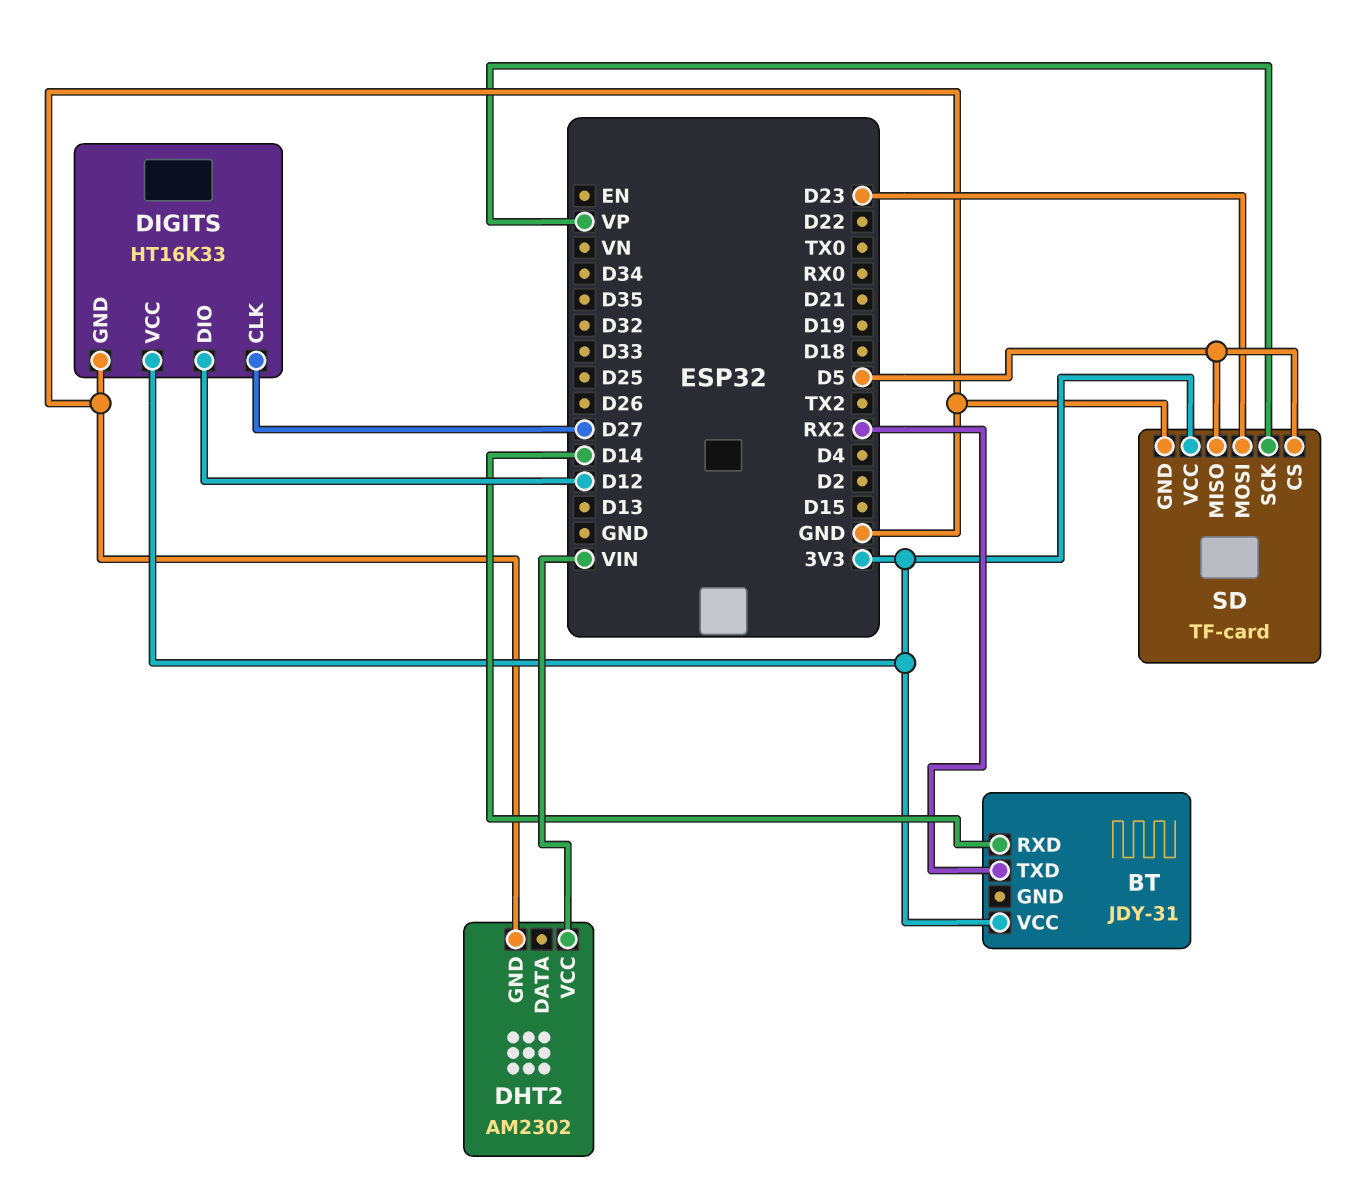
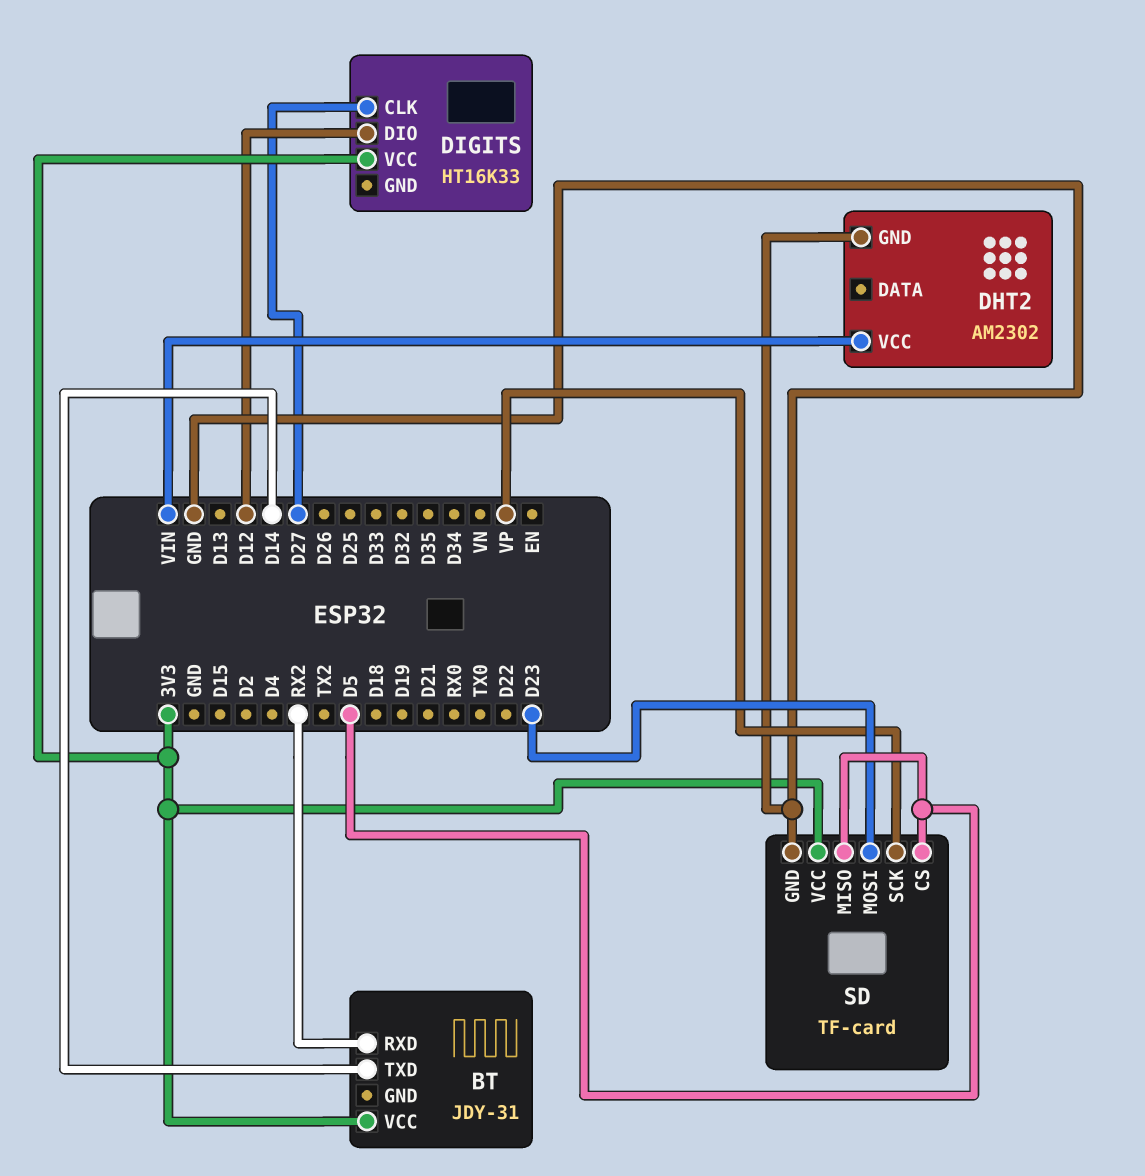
BT pin RXD: D14 -> RX2
BT pin TXD: RX2 -> D14
DIGITS pin GND: GND -> none

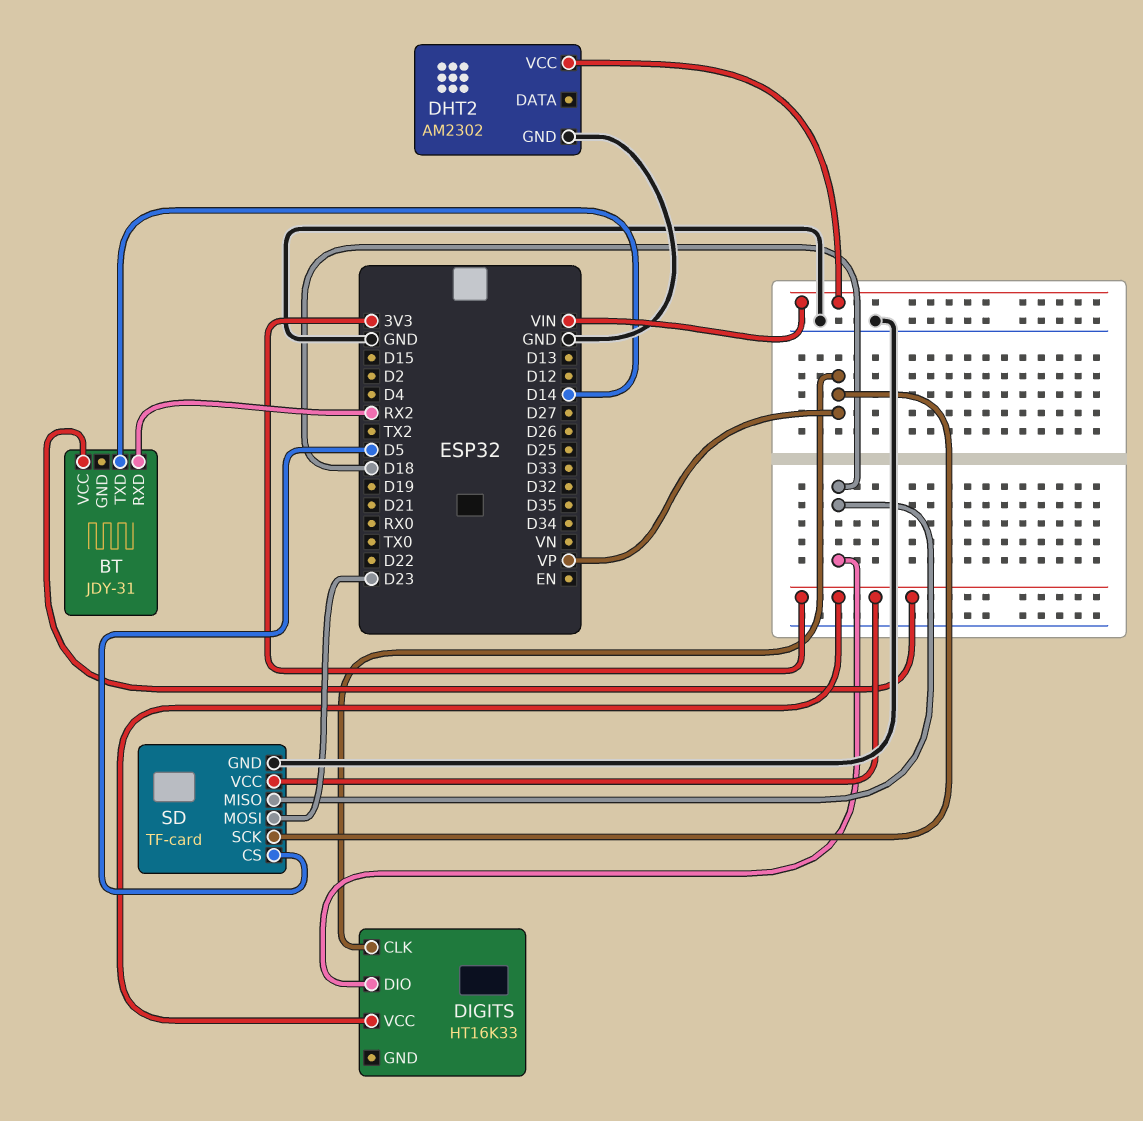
DIGITS pin CLK: D27 -> VP
DIGITS pin DIO: D12 -> D18
SD pin MISO: D5 -> D18

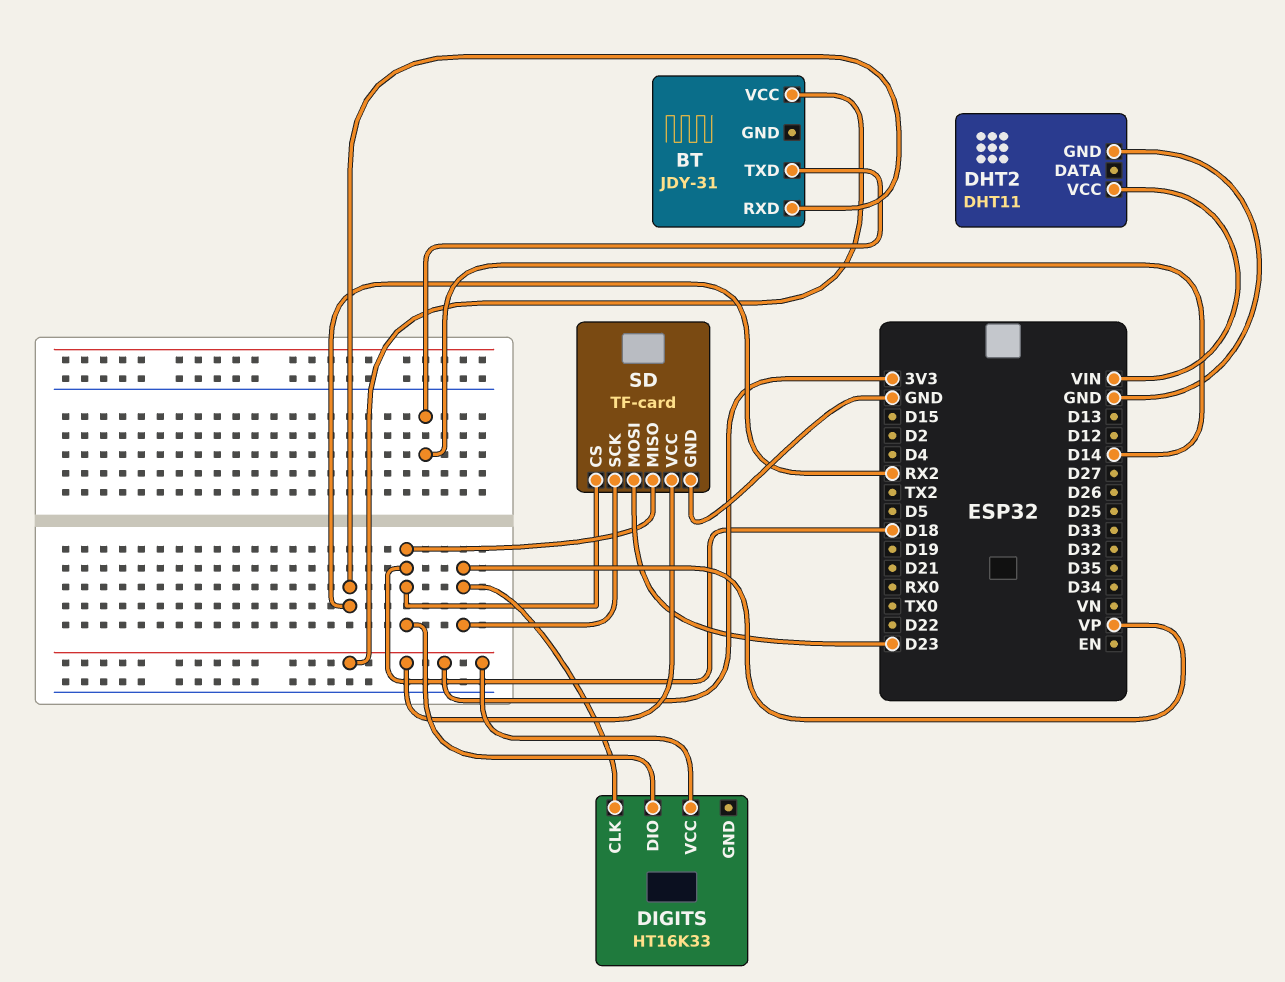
DHT2: AM2302 -> DHT11
SD pin CS: D5 -> D18

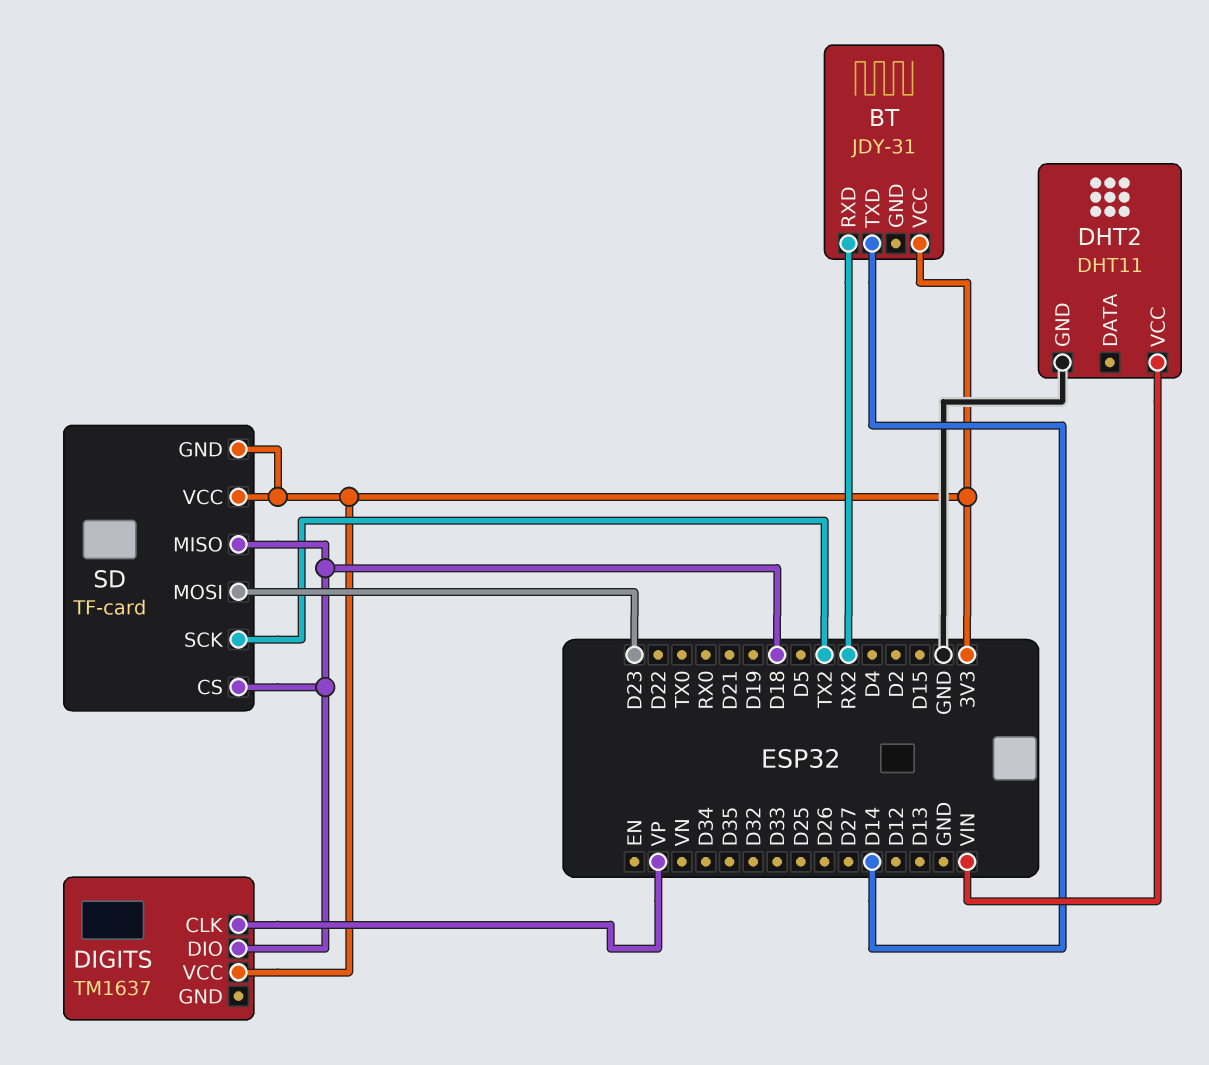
DIGITS: HT16K33 -> TM1637
SD pin GND: GND -> 3V3
SD pin SCK: VP -> TX2

